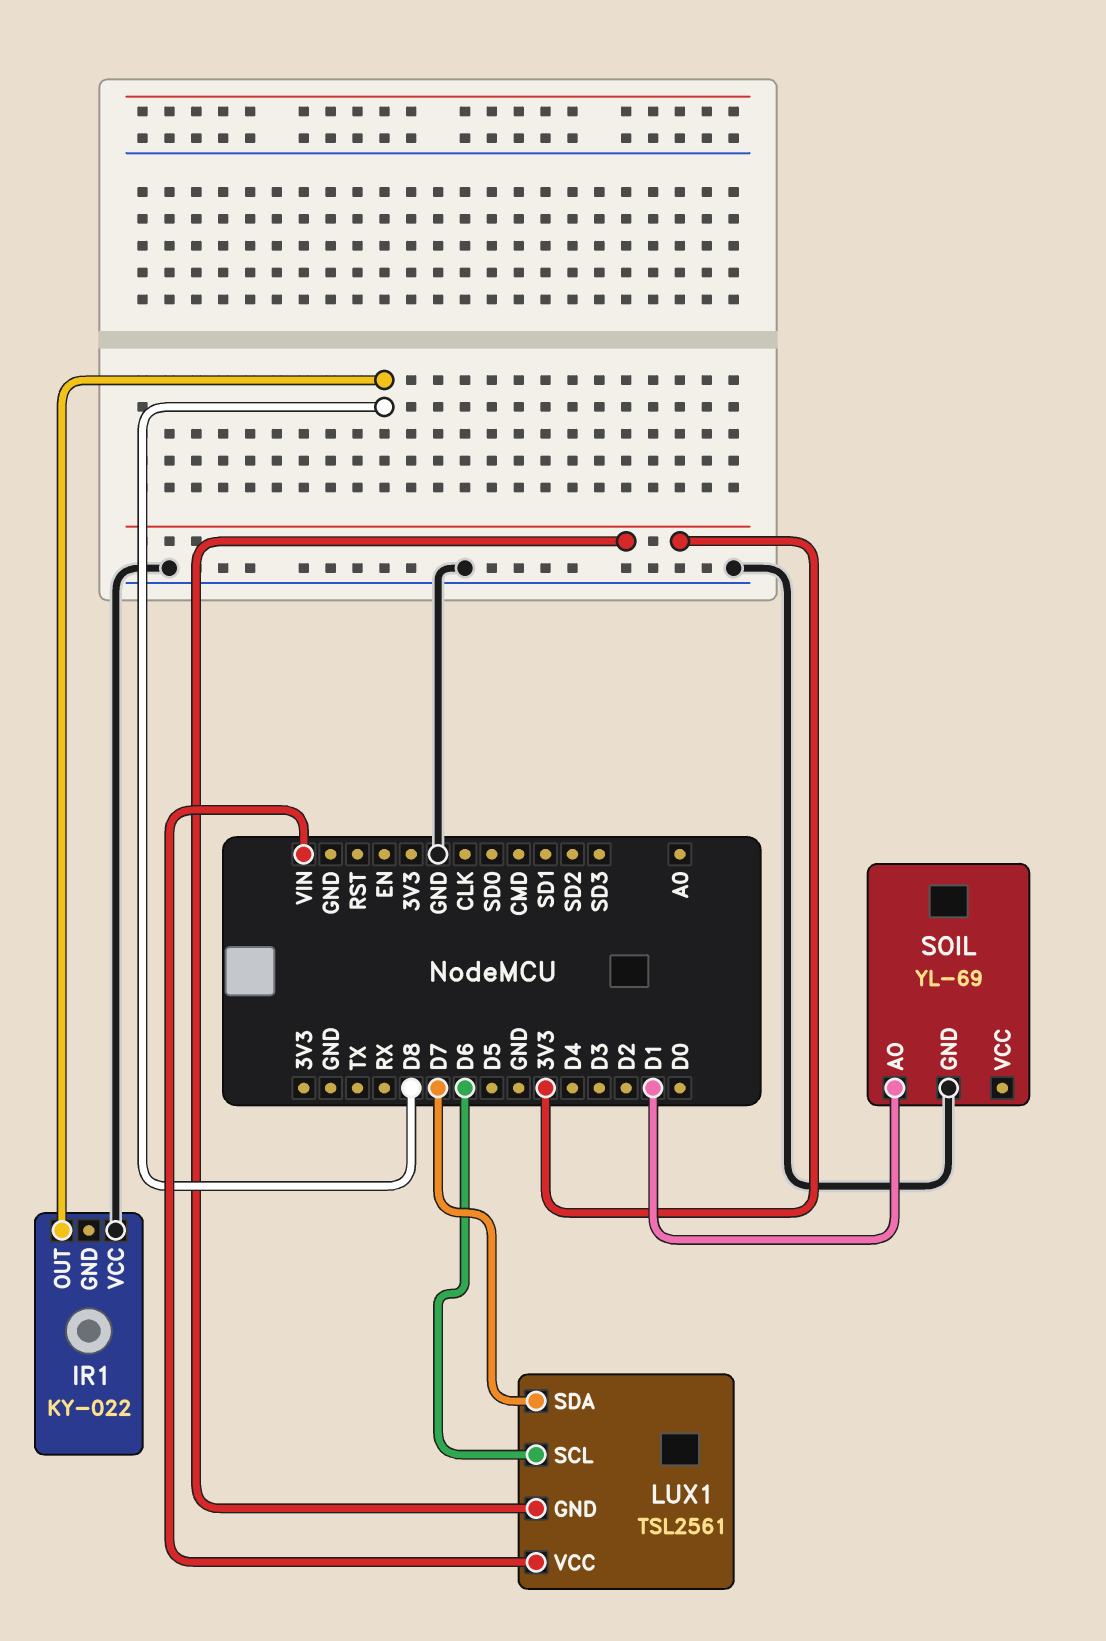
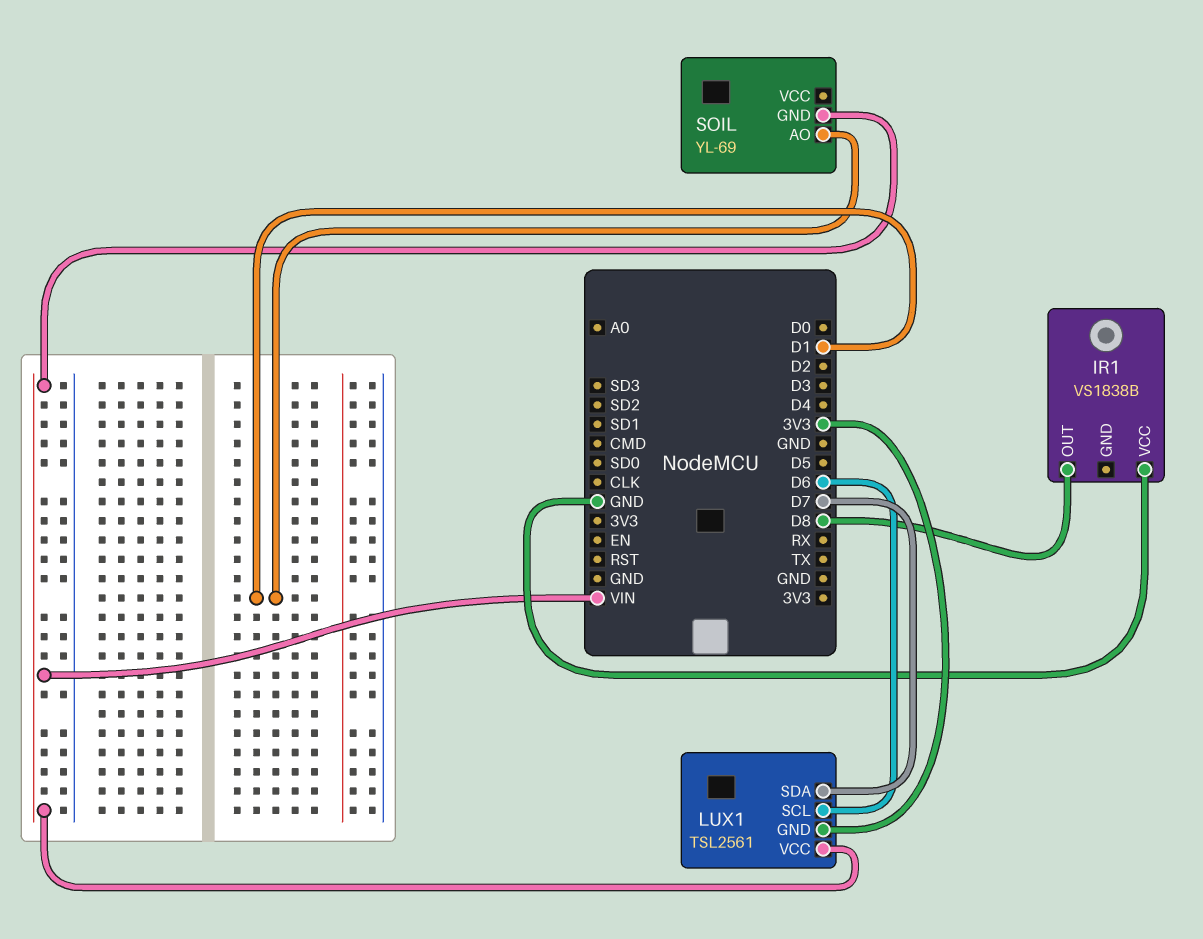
IR1: KY-022 -> VS1838B
SOIL pin GND: GND -> VIN

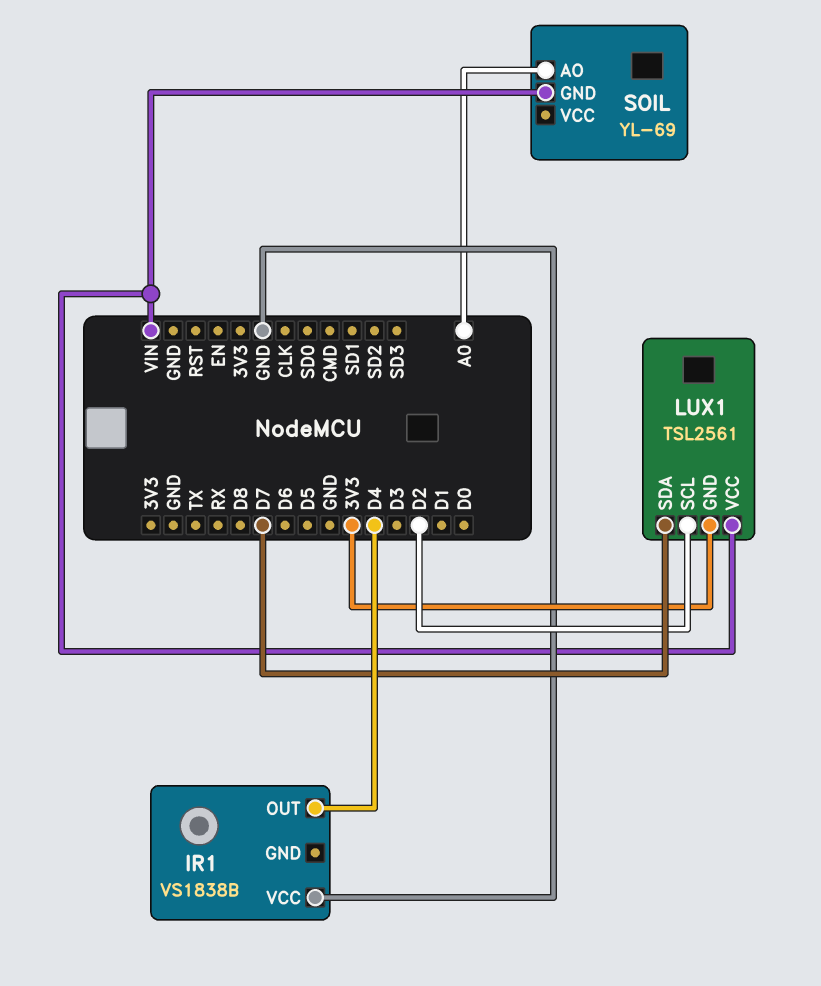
IR1 pin OUT: D8 -> D4
LUX1 pin SCL: D6 -> D2
SOIL pin AO: D1 -> A0

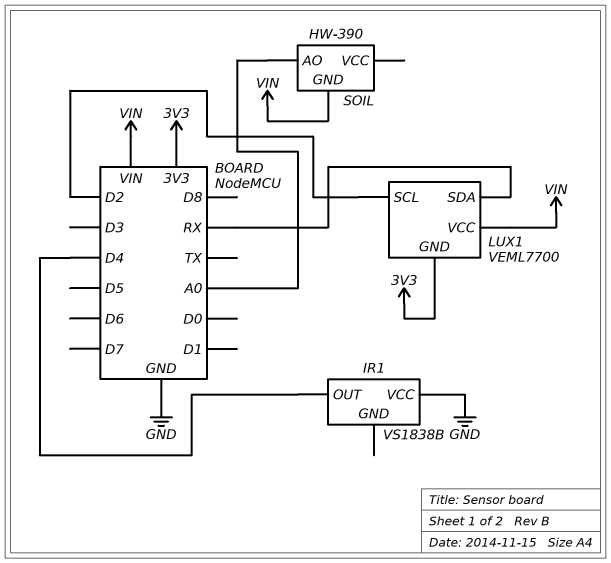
LUX1: TSL2561 -> VEML7700
LUX1 pin SDA: D7 -> RX
SOIL: YL-69 -> HW-390

